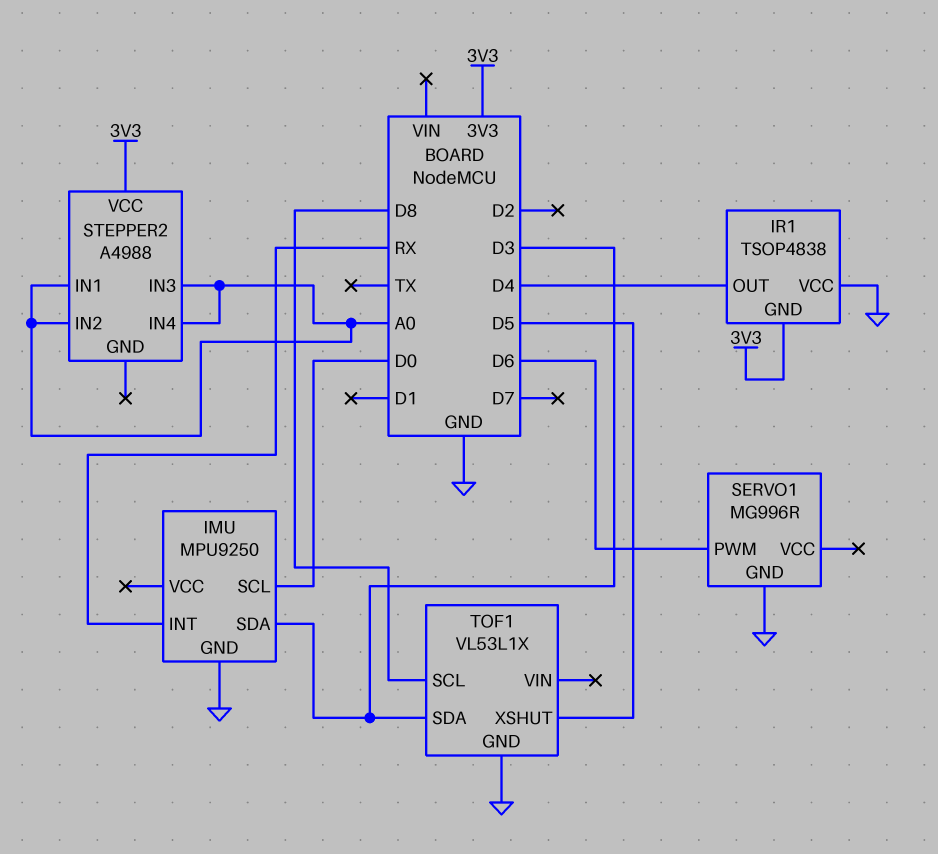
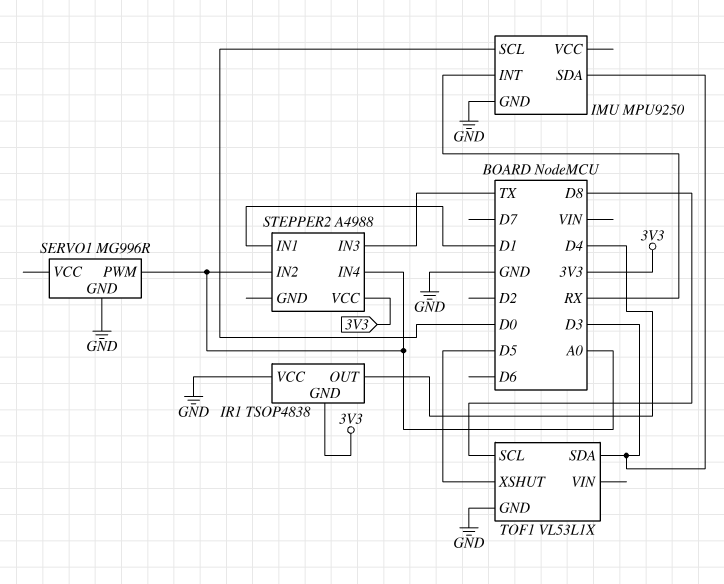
SERVO1 pin PWM: D6 -> A0
STEPPER2 pin IN1: A0 -> D1
STEPPER2 pin IN3: A0 -> TX

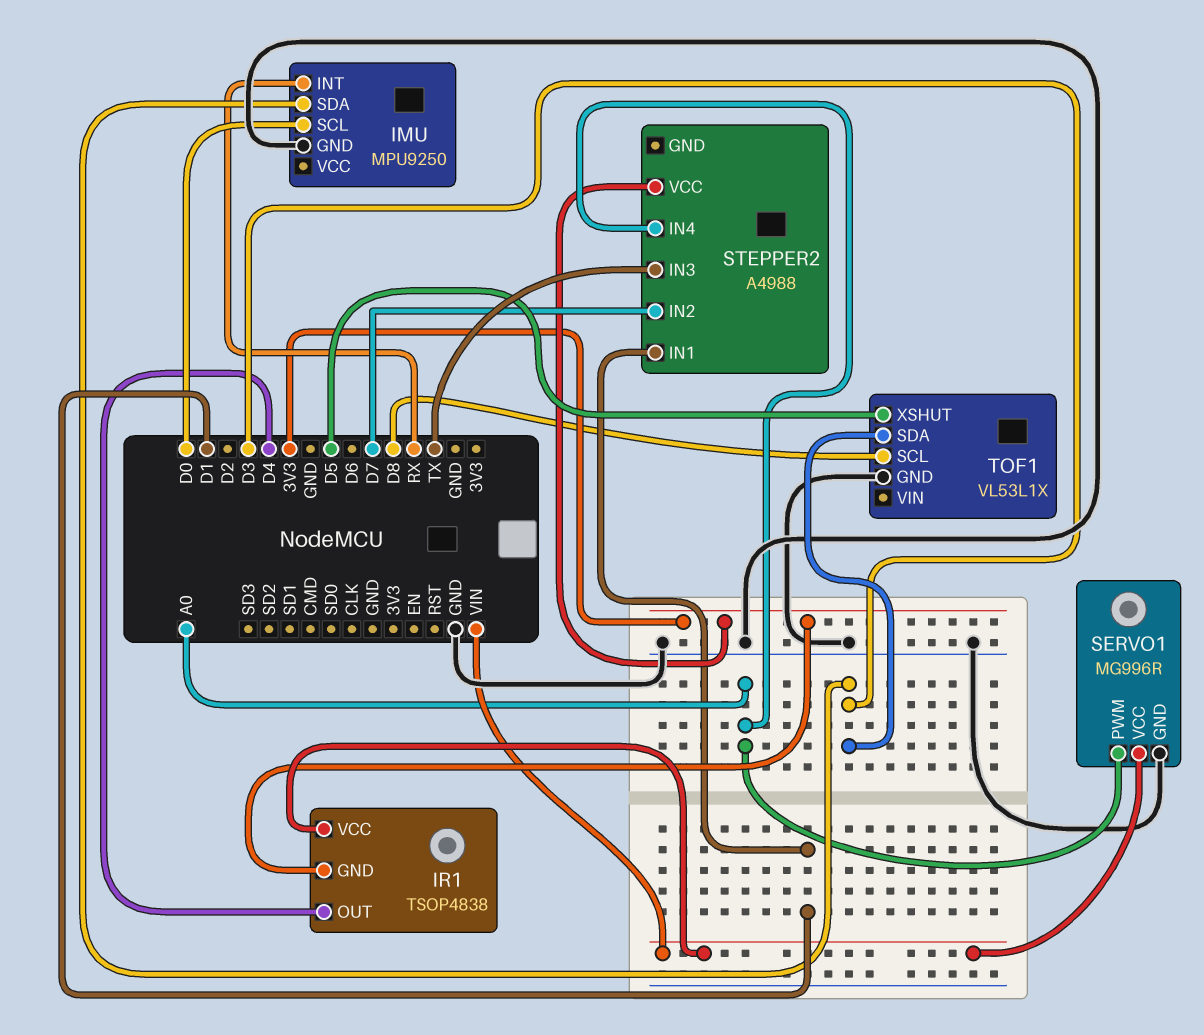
IR1 pin VCC: GND -> VIN
SERVO1 pin VCC: none -> VIN
STEPPER2 pin IN2: A0 -> D7

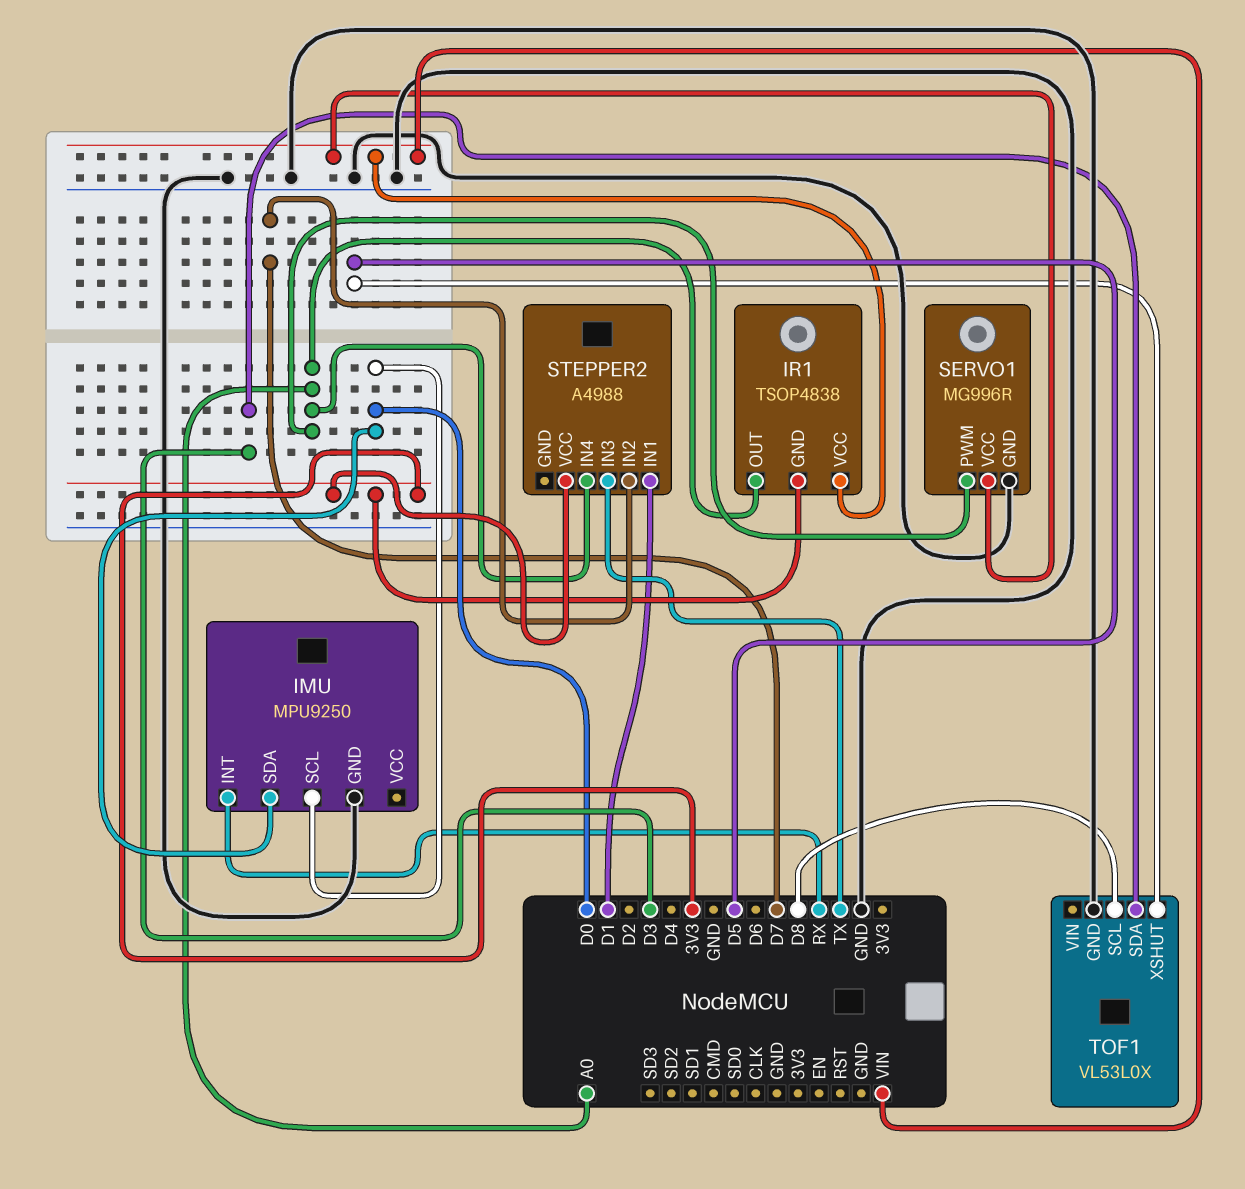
IMU pin SDA: D3 -> D0
IR1 pin OUT: D4 -> A0
TOF1: VL53L1X -> VL53L0X

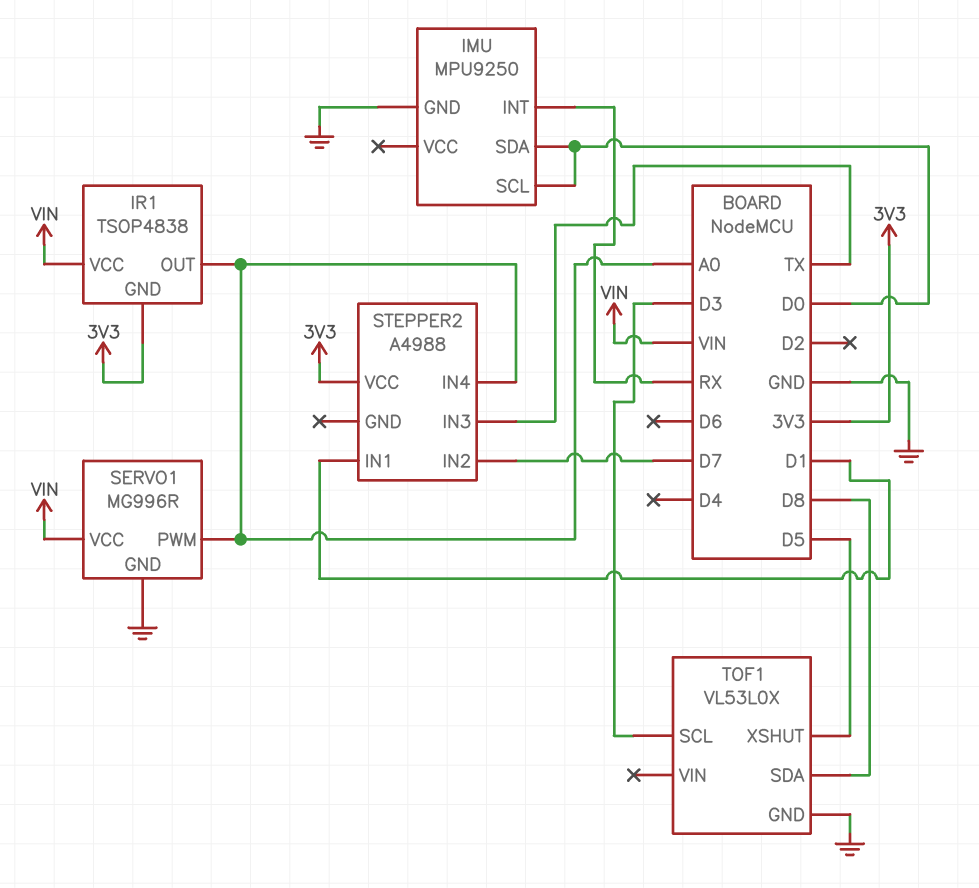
TOF1 pin SCL: D8 -> D3
TOF1 pin SDA: D3 -> D8

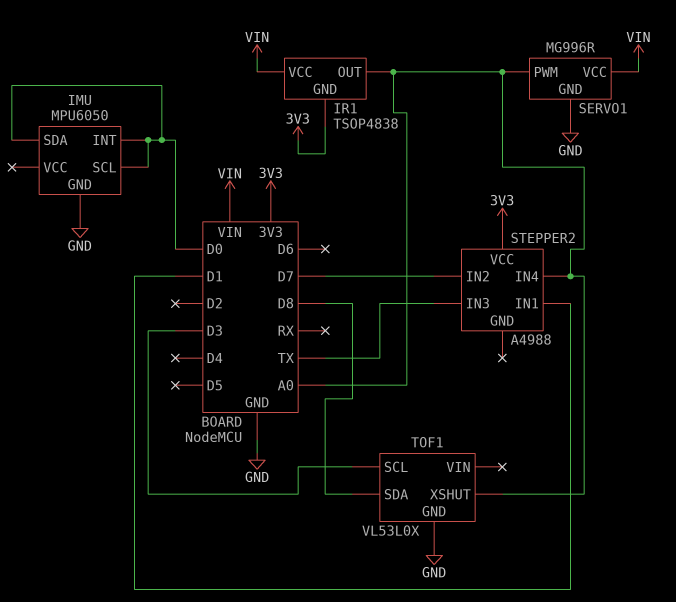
IMU: MPU9250 -> MPU6050
IMU pin INT: RX -> D0
TOF1 pin XSHUT: D5 -> A0

